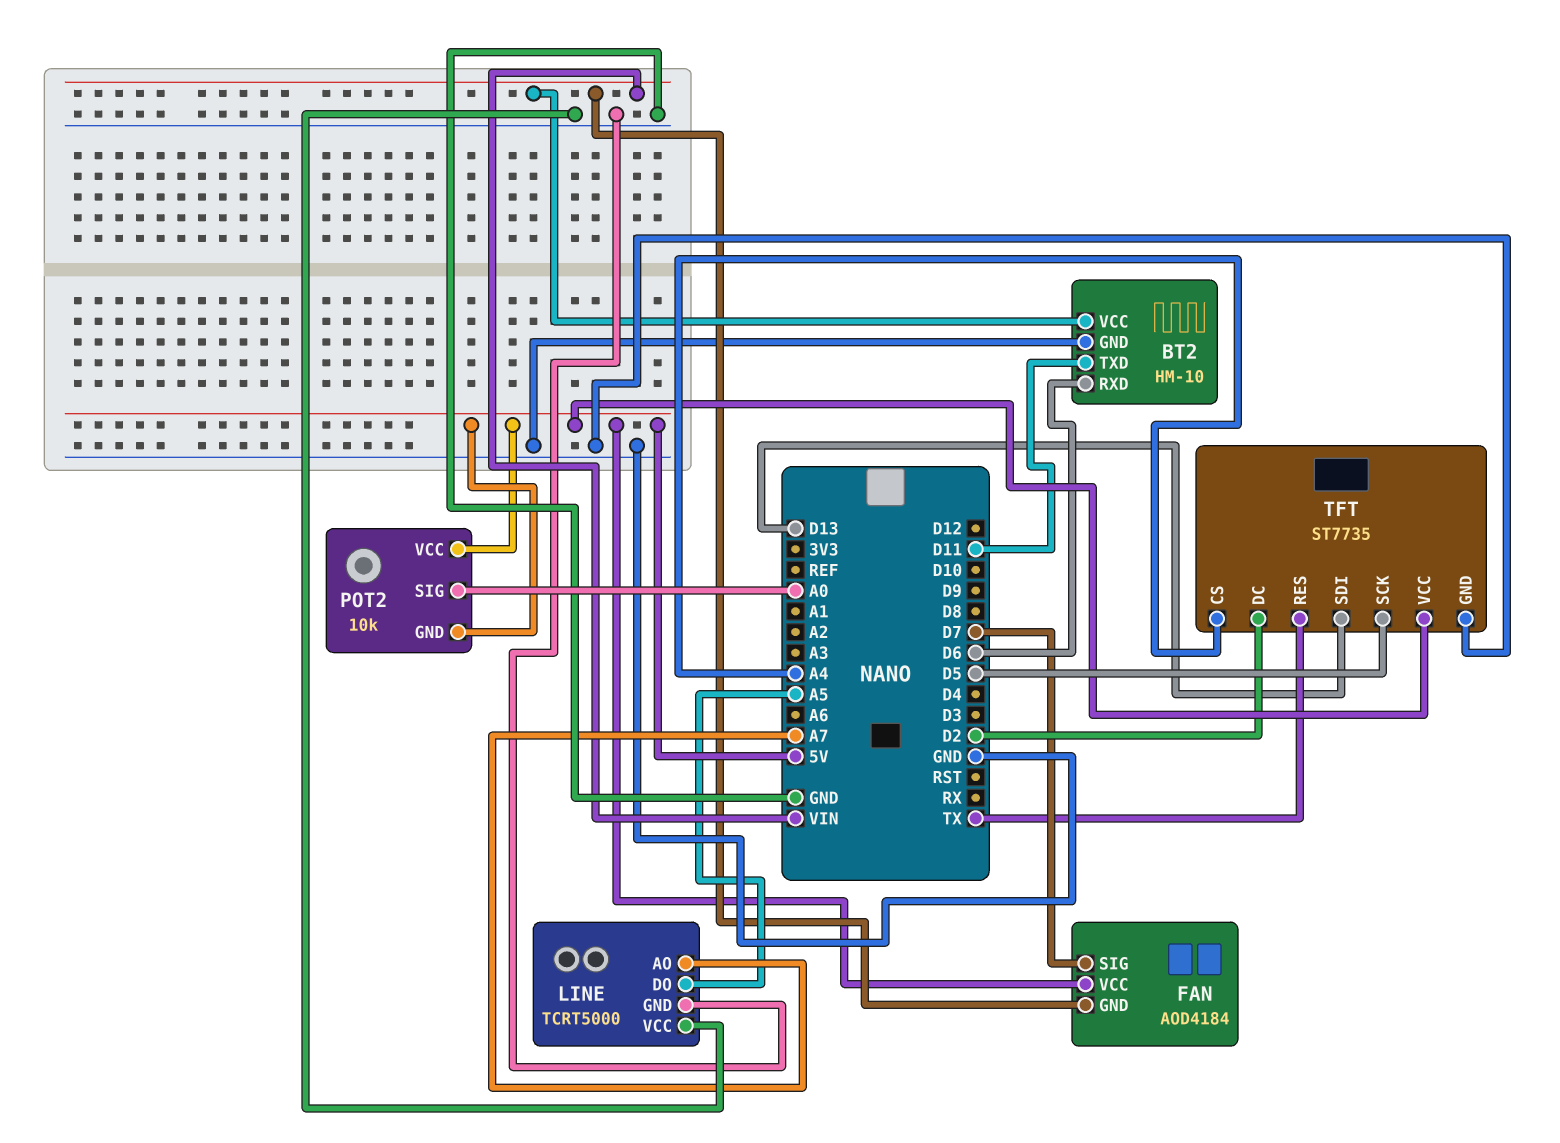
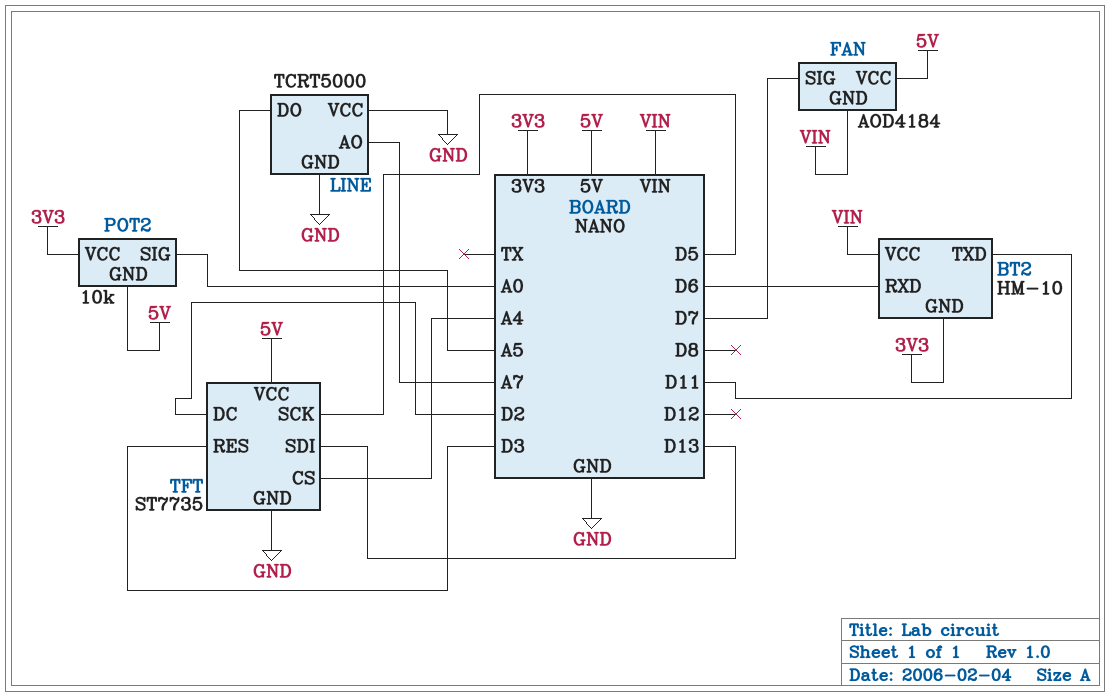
BT2 pin GND: GND -> 3V3
POT2 pin VCC: 5V -> 3V3
TFT pin RES: TX -> D3

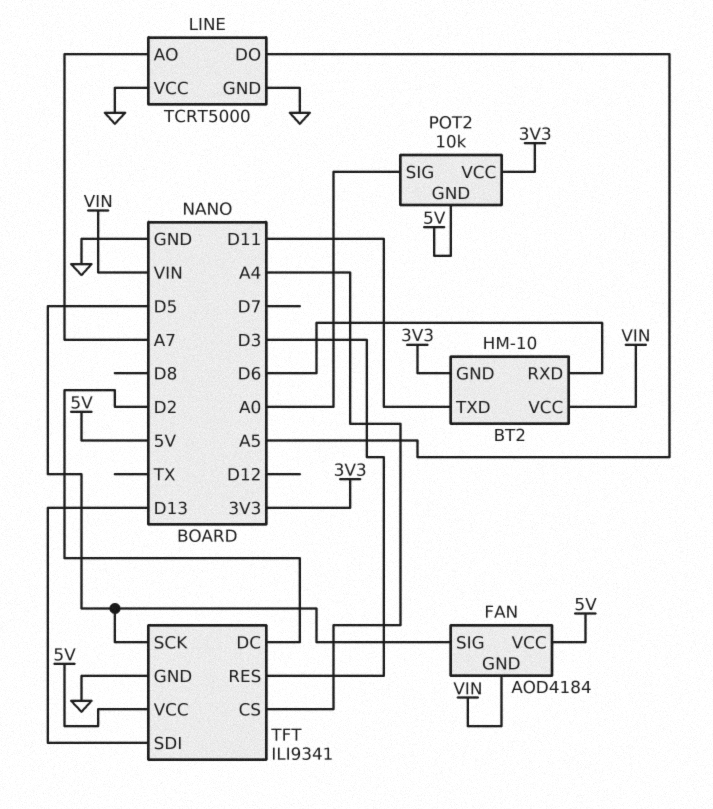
FAN pin SIG: D7 -> D5
TFT: ST7735 -> ILI9341

